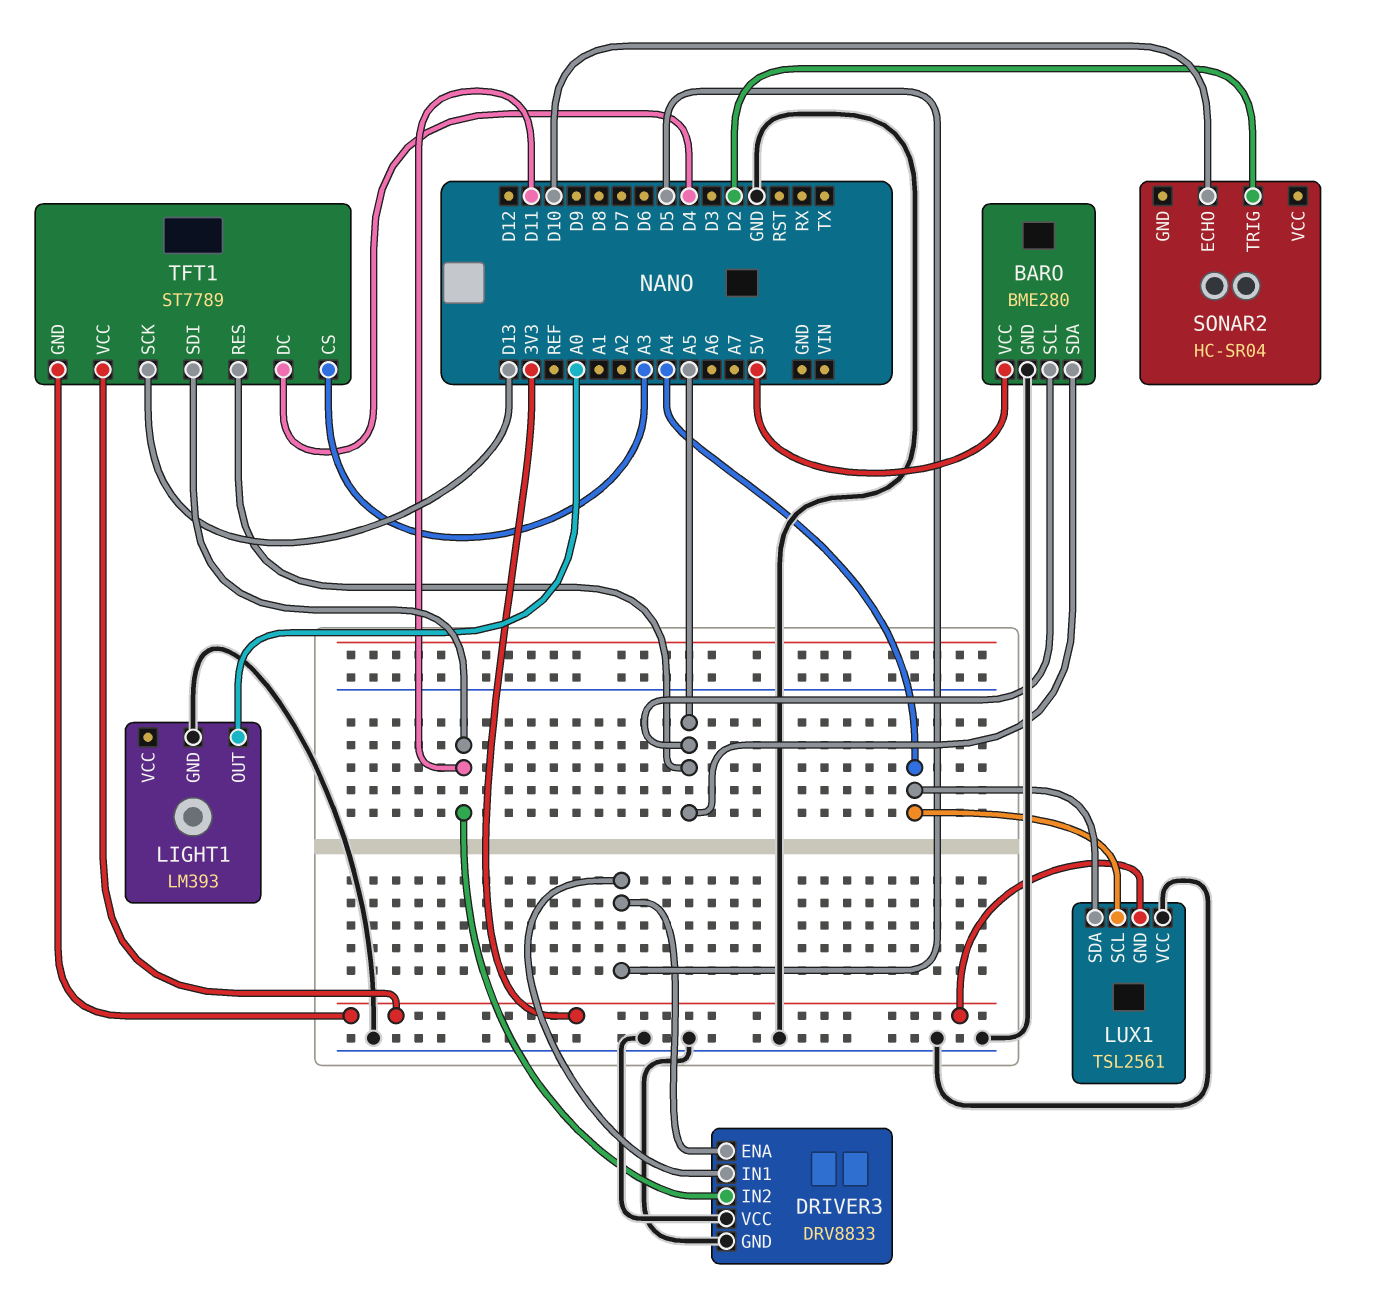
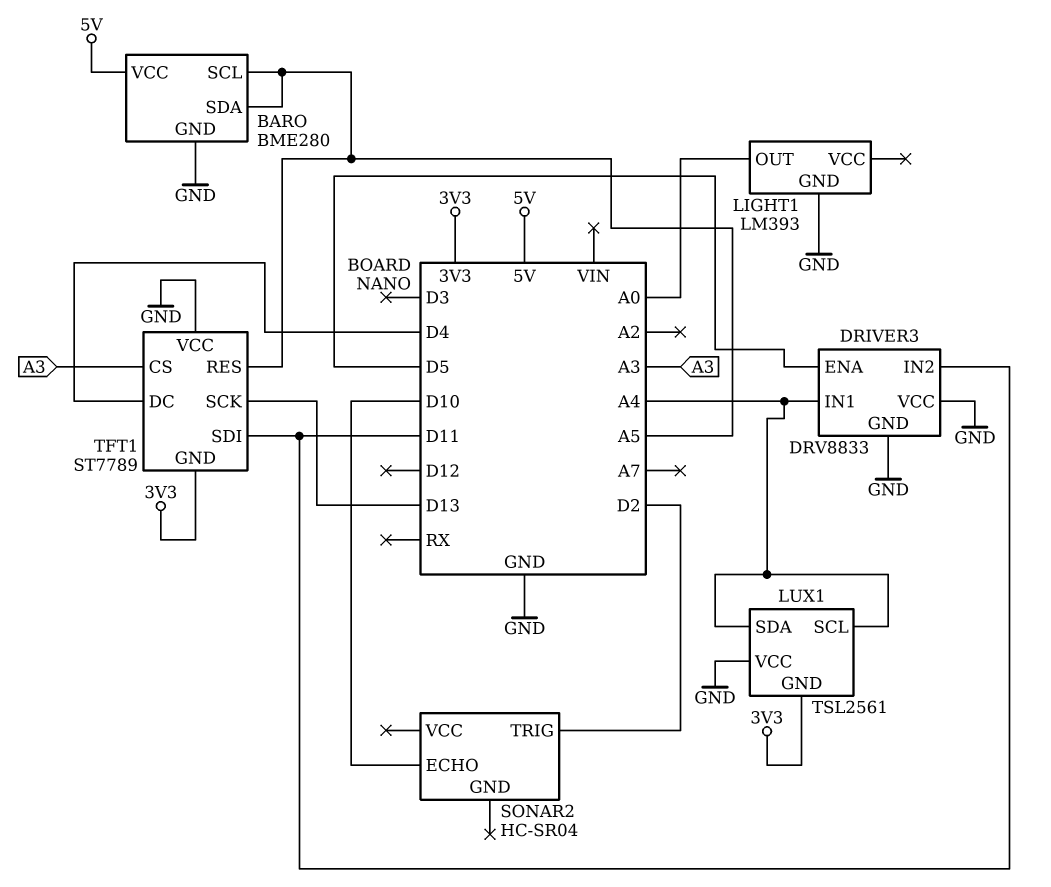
DRIVER3 pin IN1: D5 -> A4
TFT1 pin VCC: 3V3 -> GND

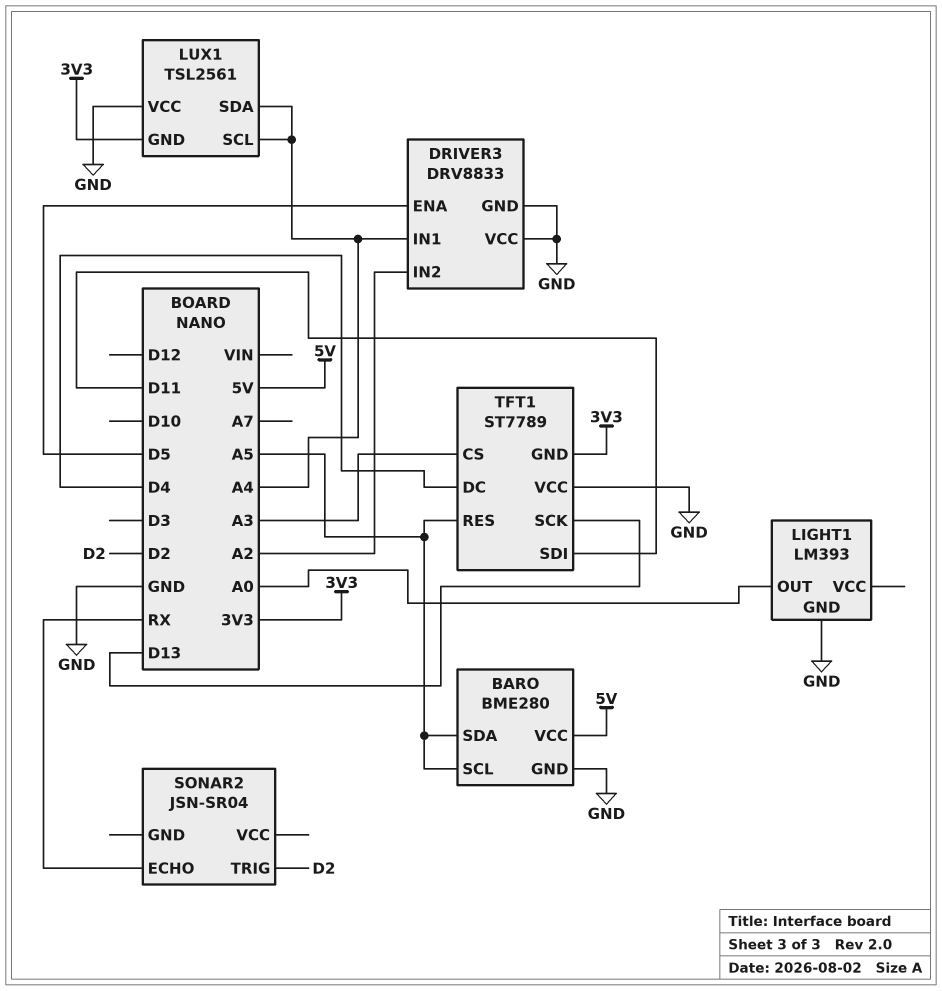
DRIVER3 pin IN2: D11 -> A2
SONAR2: HC-SR04 -> JSN-SR04
SONAR2 pin ECHO: D10 -> RX

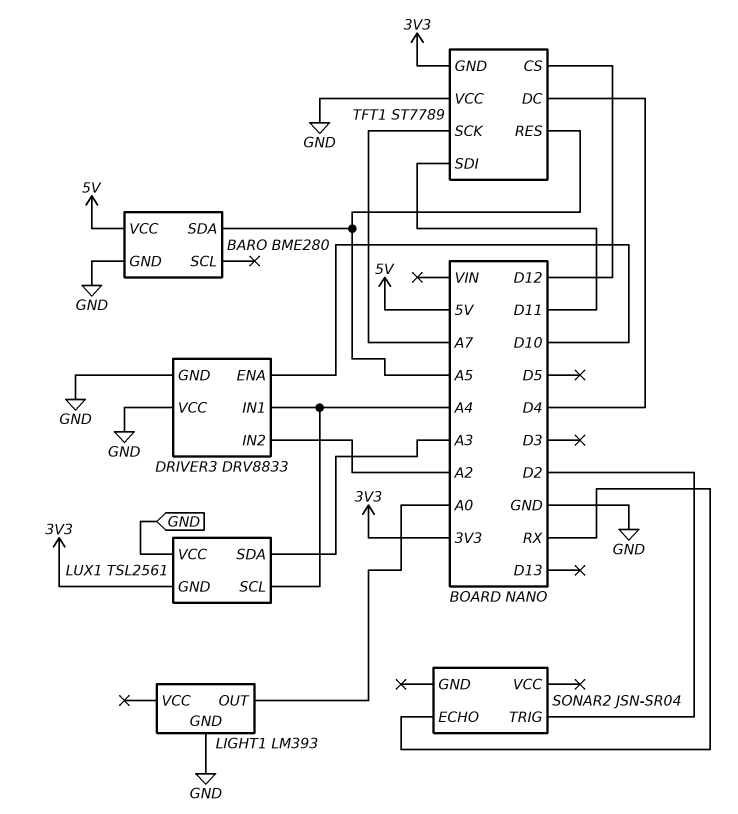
BARO pin SCL: A5 -> none
DRIVER3 pin ENA: D5 -> D10
LUX1 pin SDA: A4 -> A3
TFT1 pin CS: A3 -> D12
TFT1 pin SCK: D13 -> A7

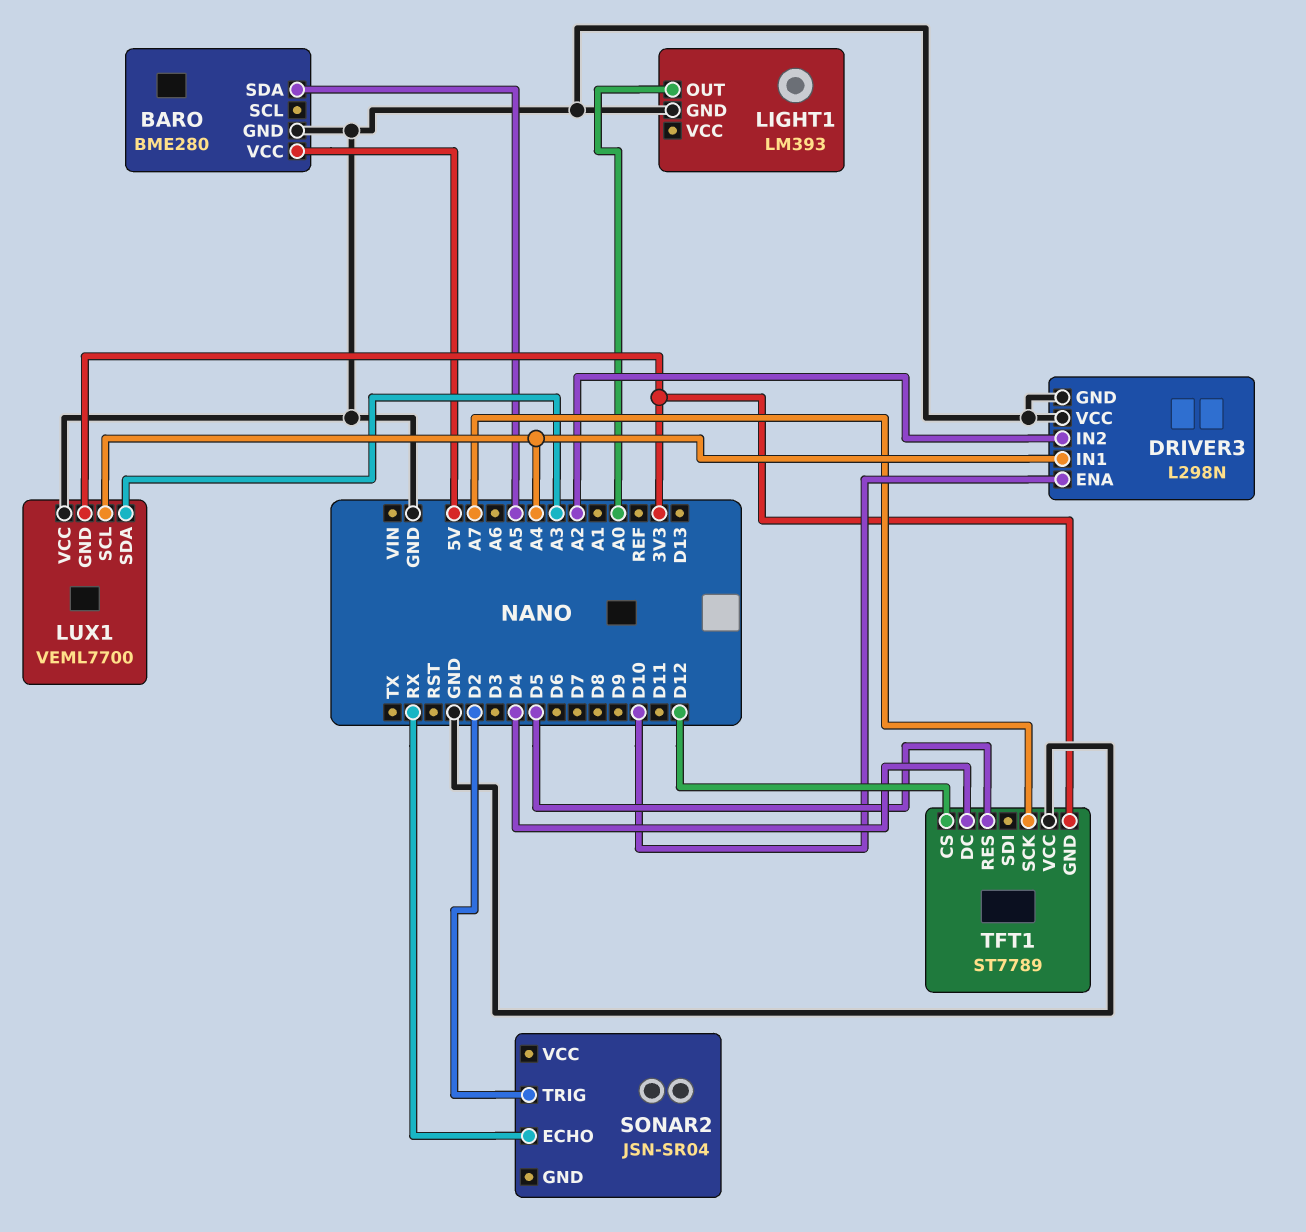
DRIVER3: DRV8833 -> L298N
LUX1: TSL2561 -> VEML7700
TFT1 pin RES: A5 -> D5
TFT1 pin SDI: D11 -> none

